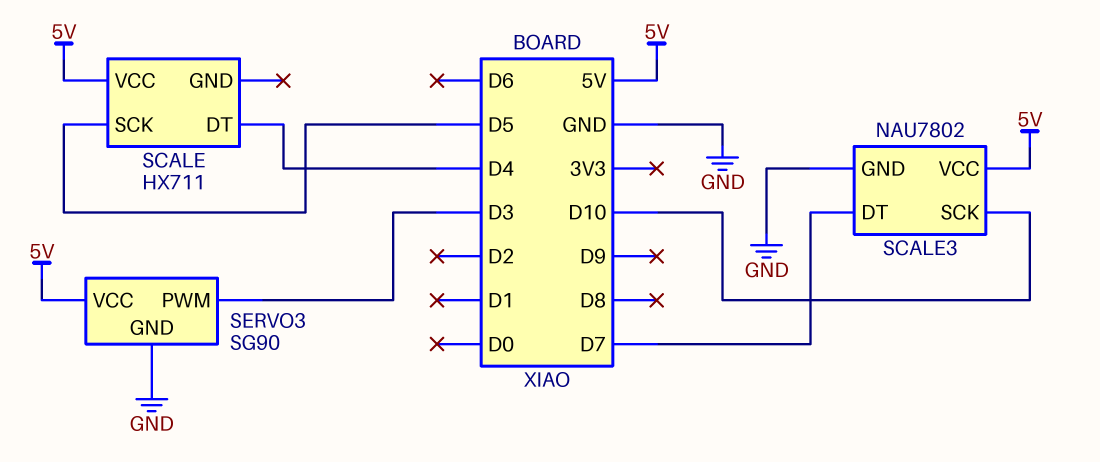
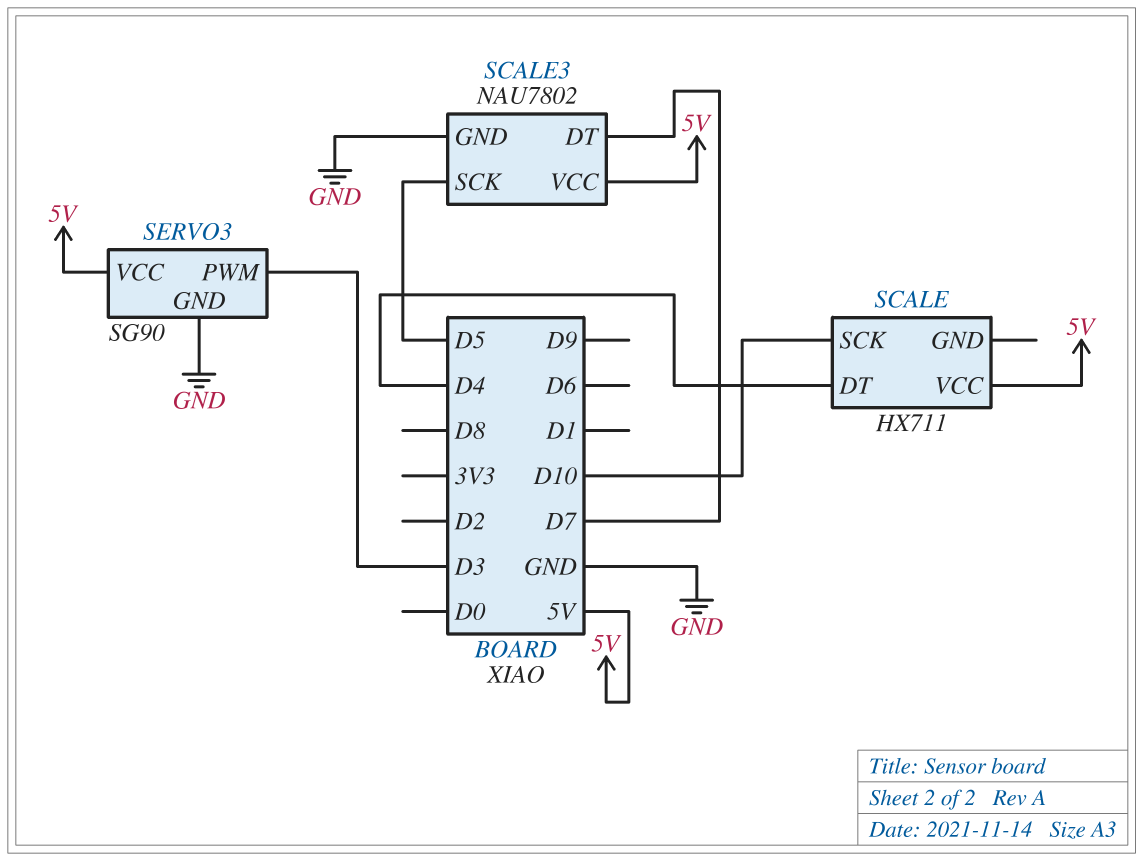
SCALE pin SCK: D5 -> D10
SCALE3 pin SCK: D10 -> D5

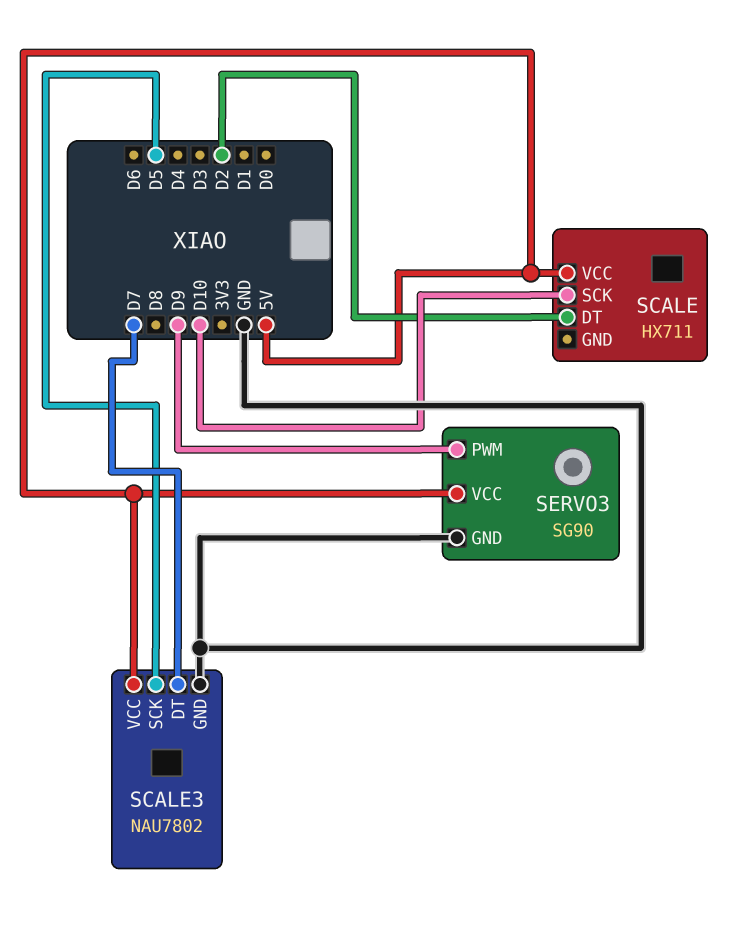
SCALE pin DT: D4 -> D2
SERVO3 pin PWM: D3 -> D9

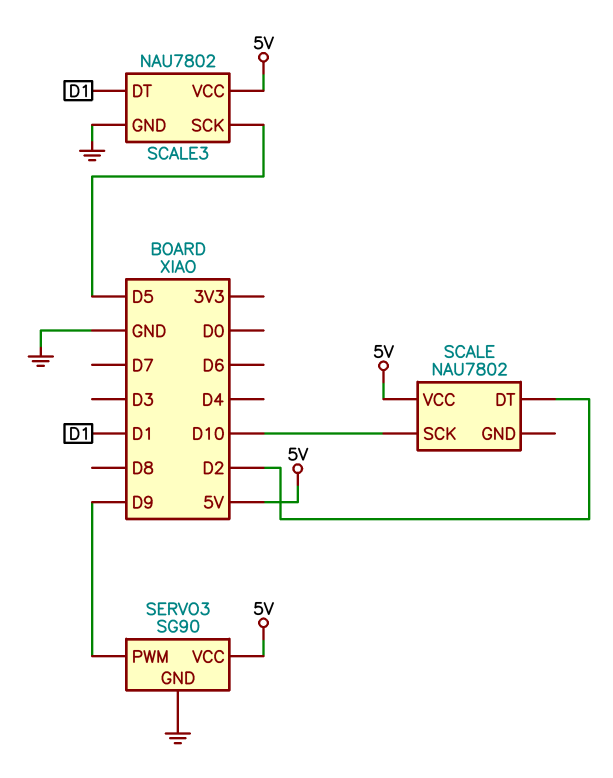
SCALE: HX711 -> NAU7802
SCALE3 pin DT: D7 -> D1

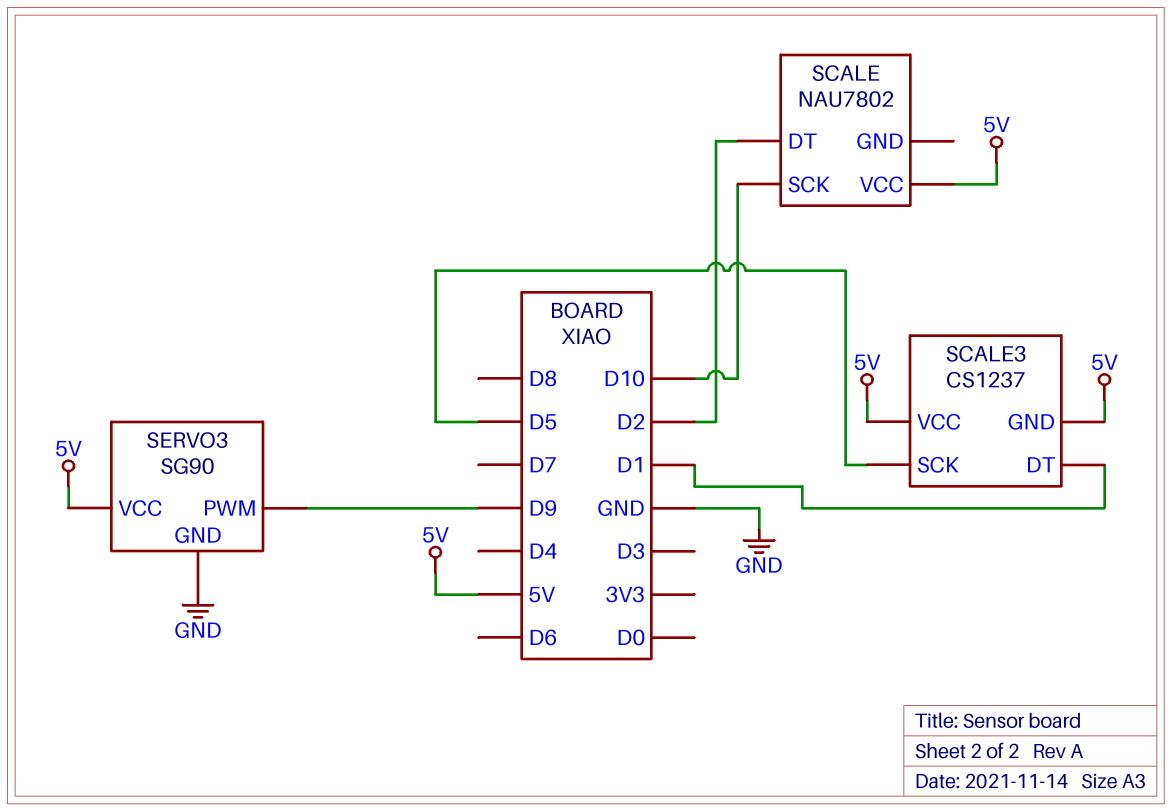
SCALE3: NAU7802 -> CS1237
SCALE3 pin GND: GND -> 5V

